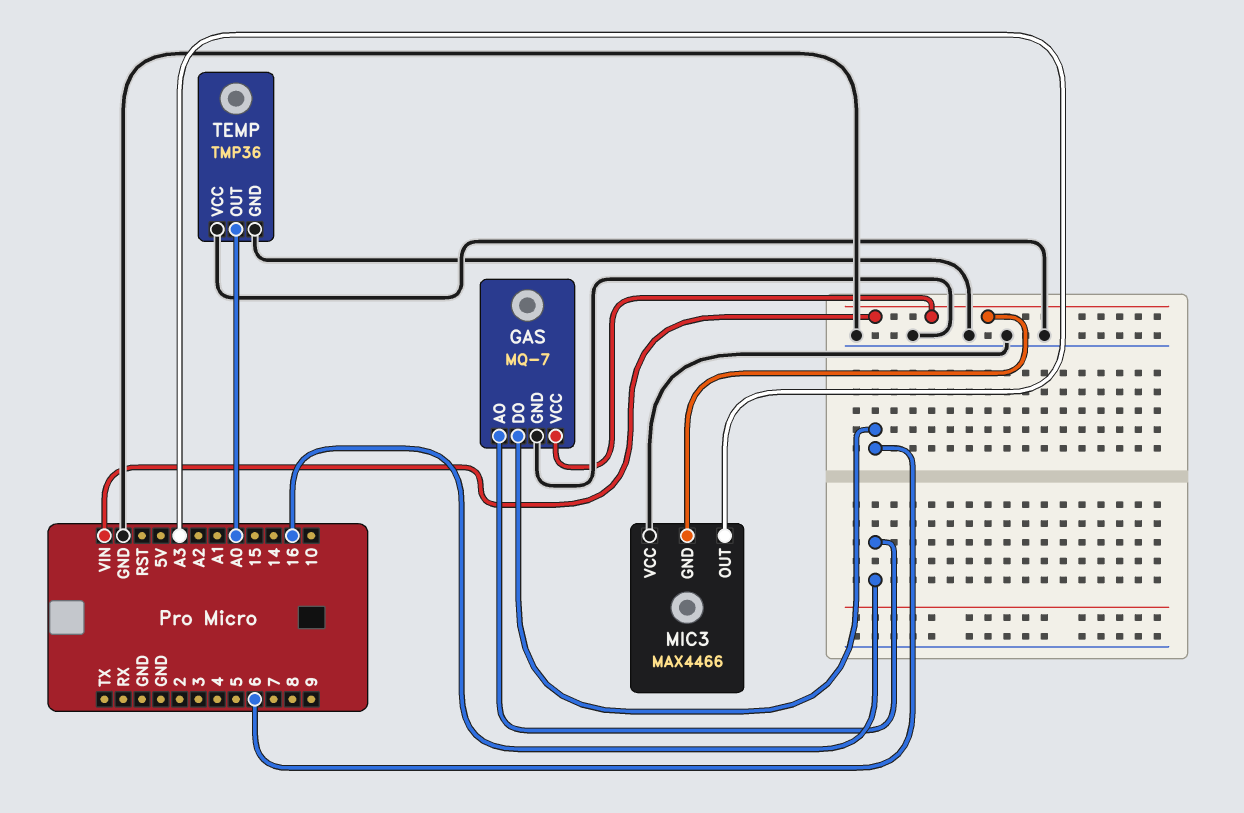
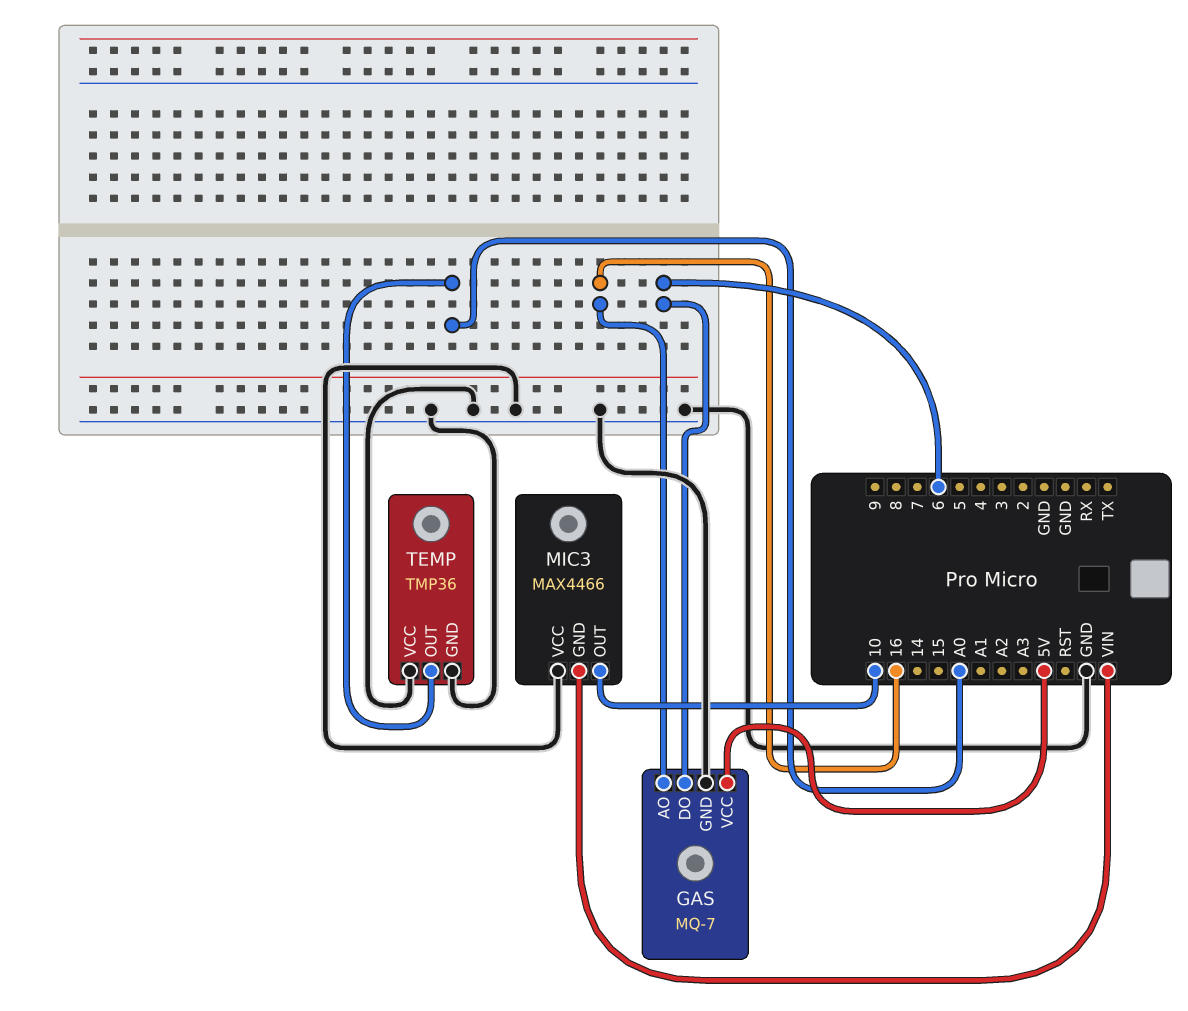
GAS pin VCC: VIN -> 5V
MIC3 pin OUT: A3 -> 10

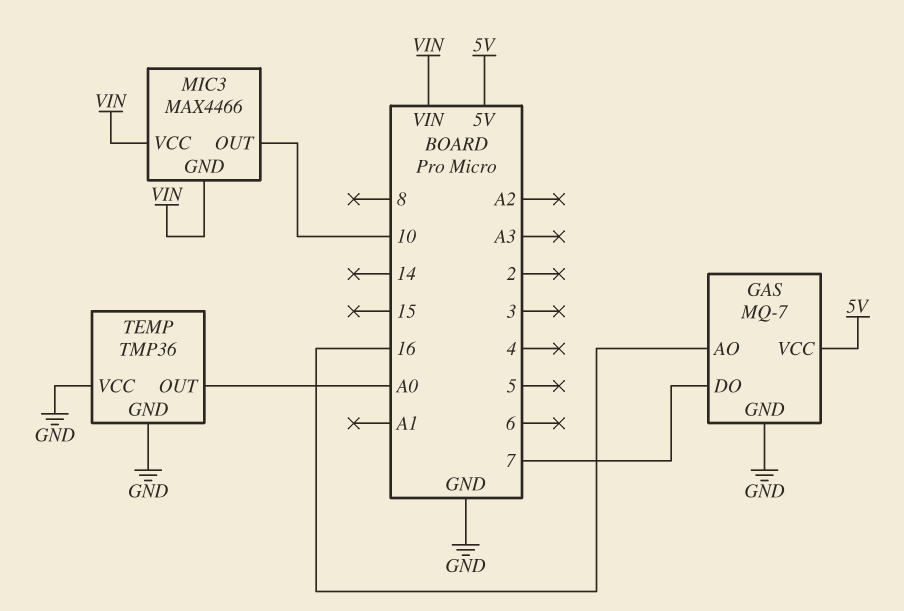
GAS pin DO: 6 -> 7
MIC3 pin VCC: GND -> VIN

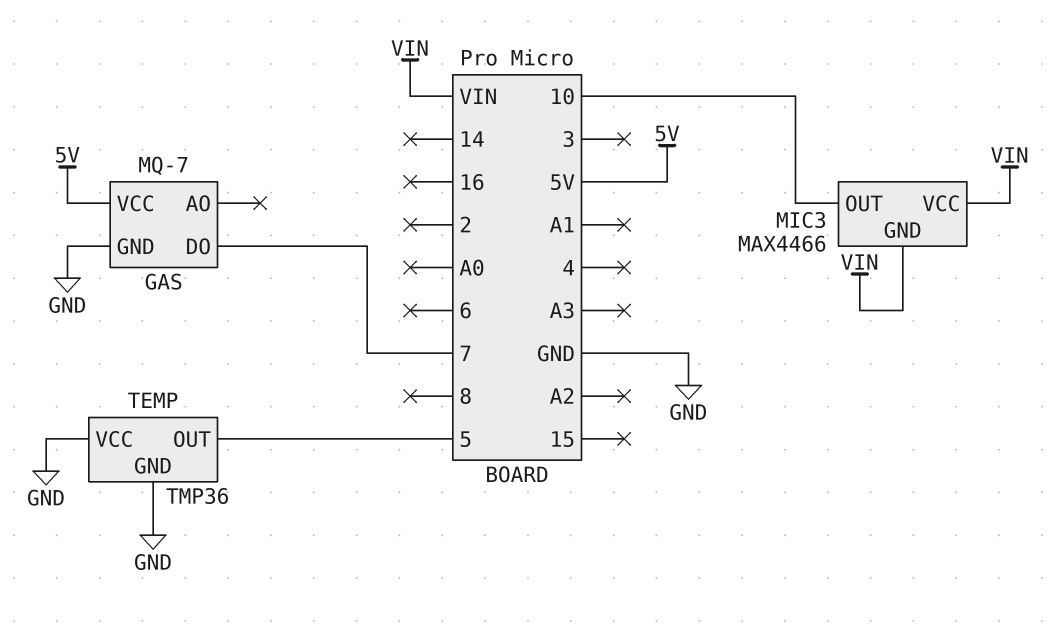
GAS pin AO: 16 -> none
TEMP pin OUT: A0 -> 5

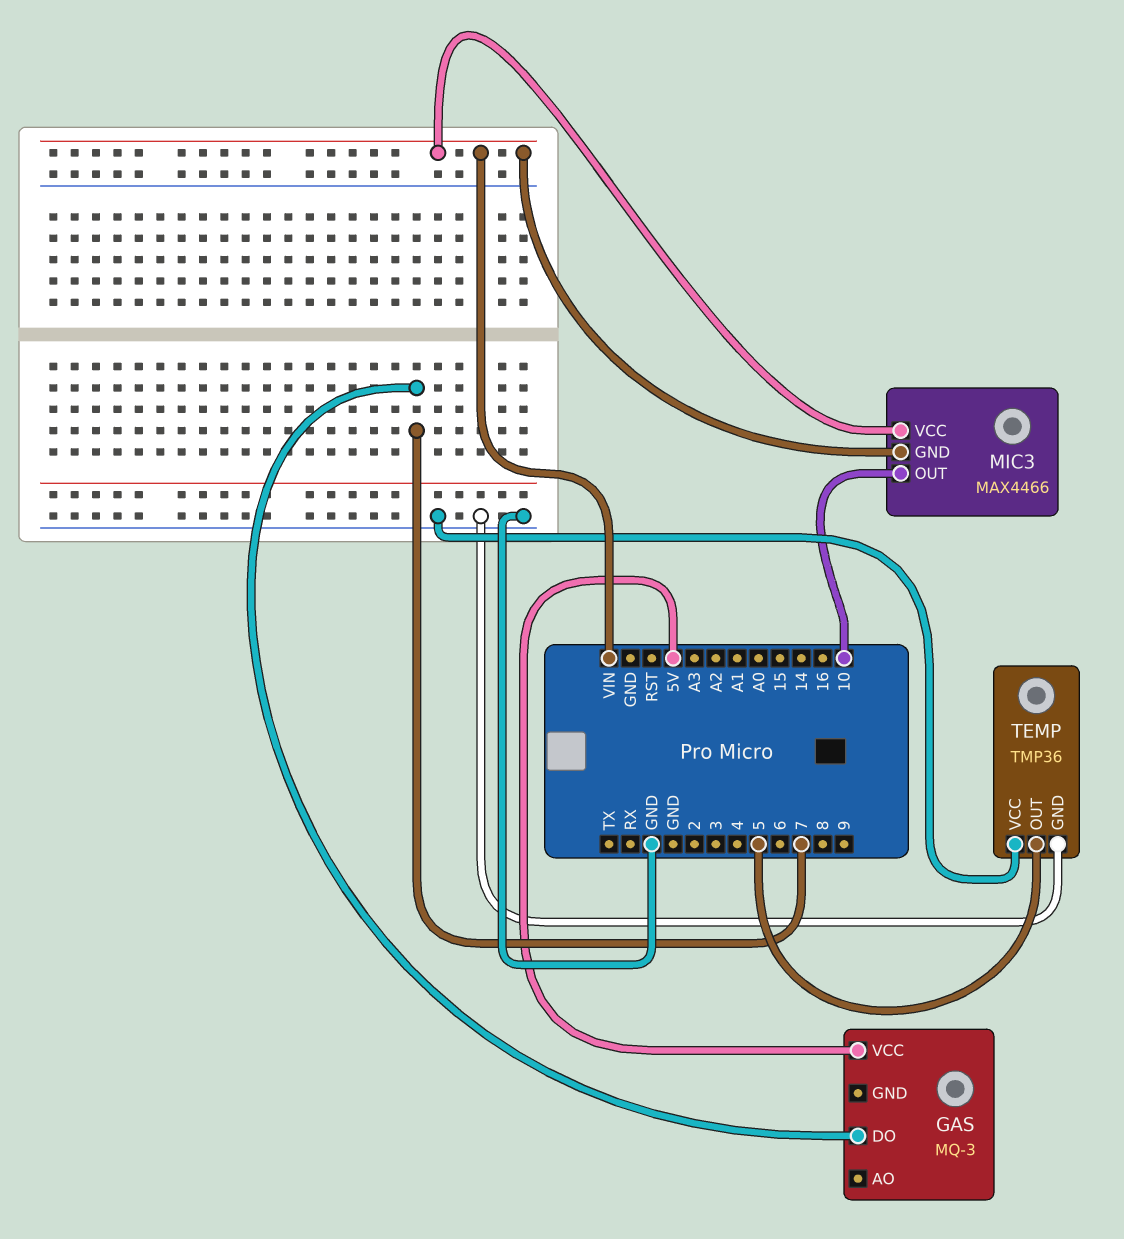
GAS: MQ-7 -> MQ-3
GAS pin GND: GND -> none

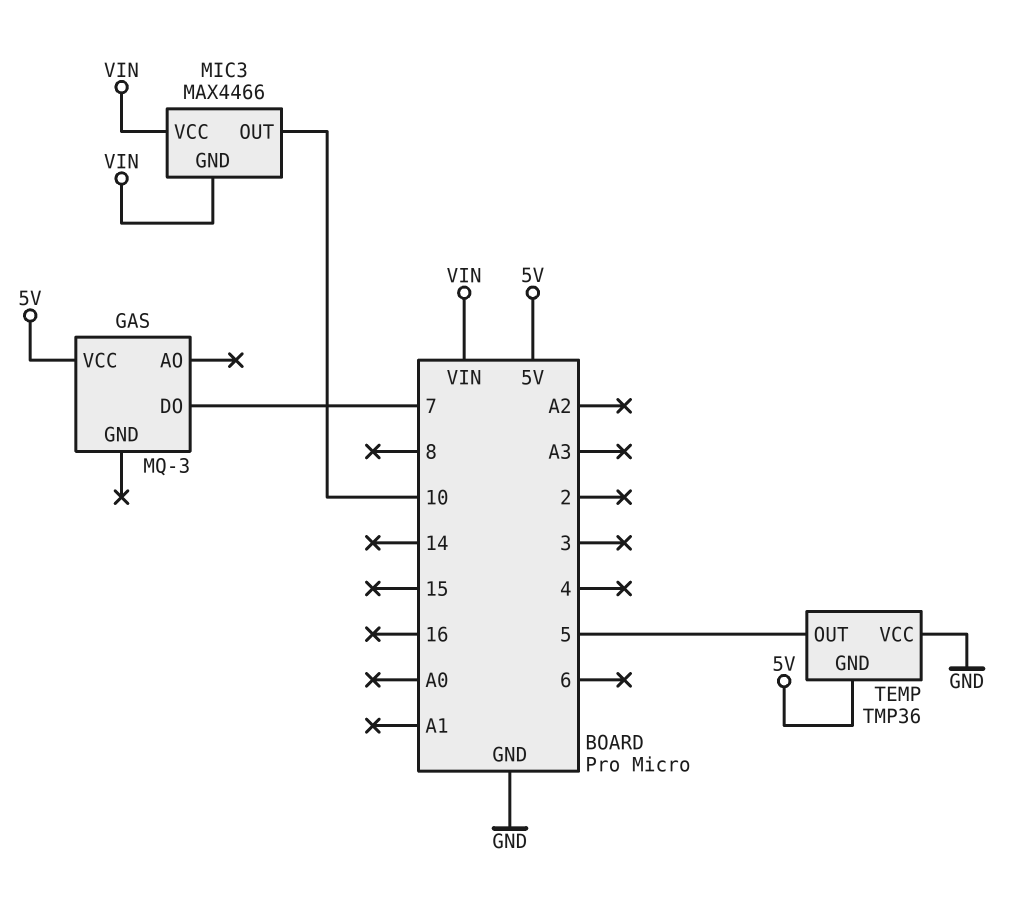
TEMP pin GND: GND -> 5V

